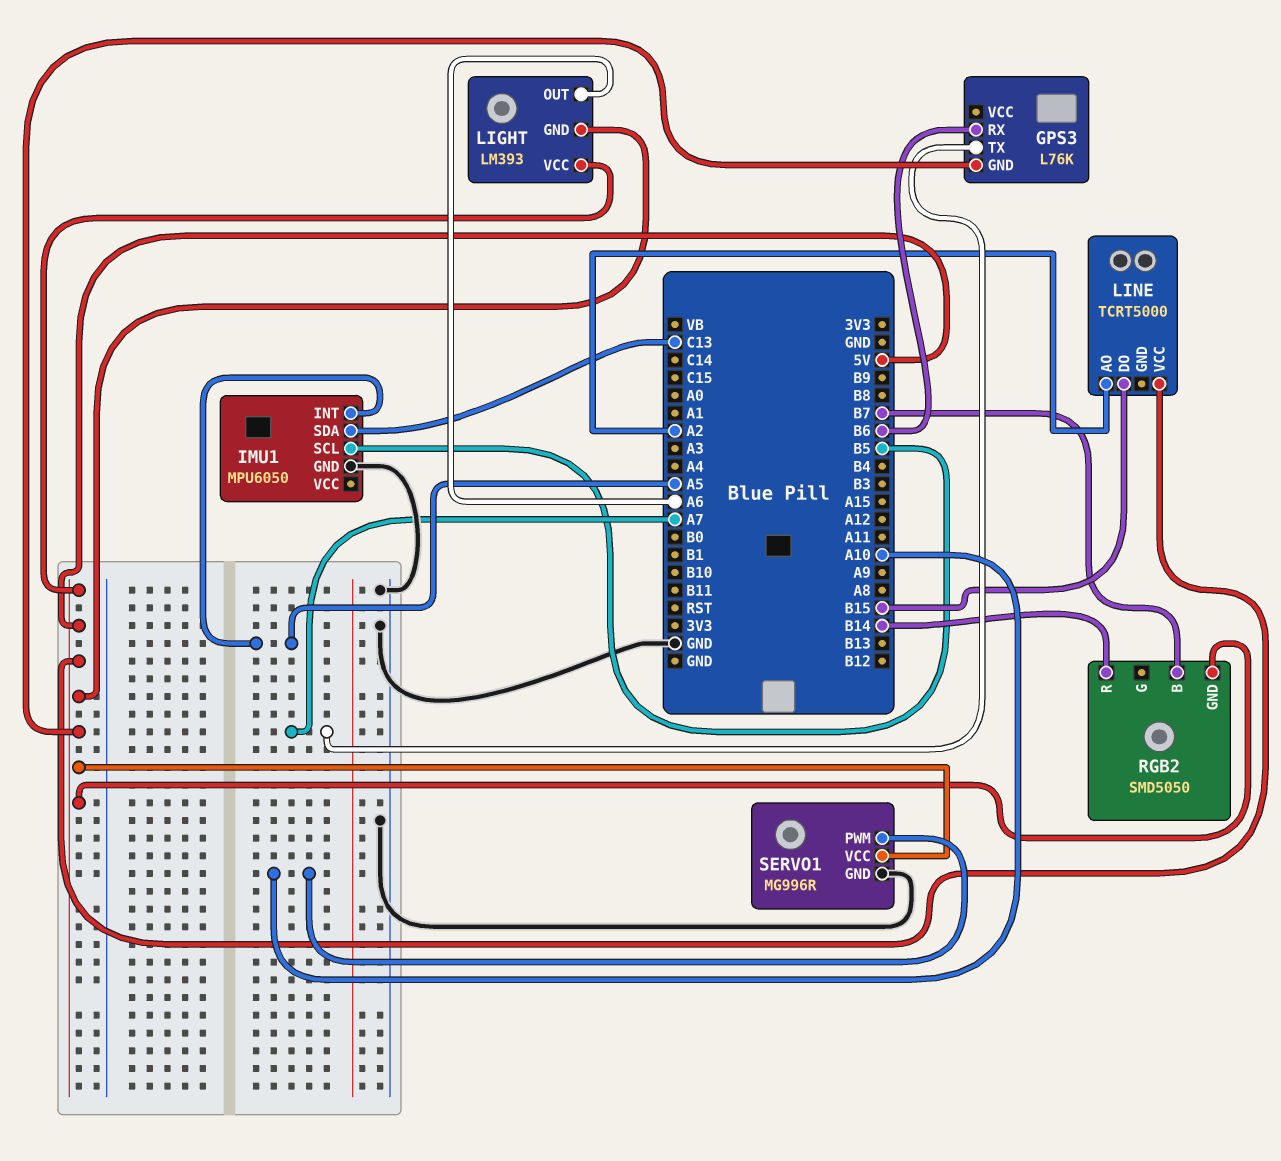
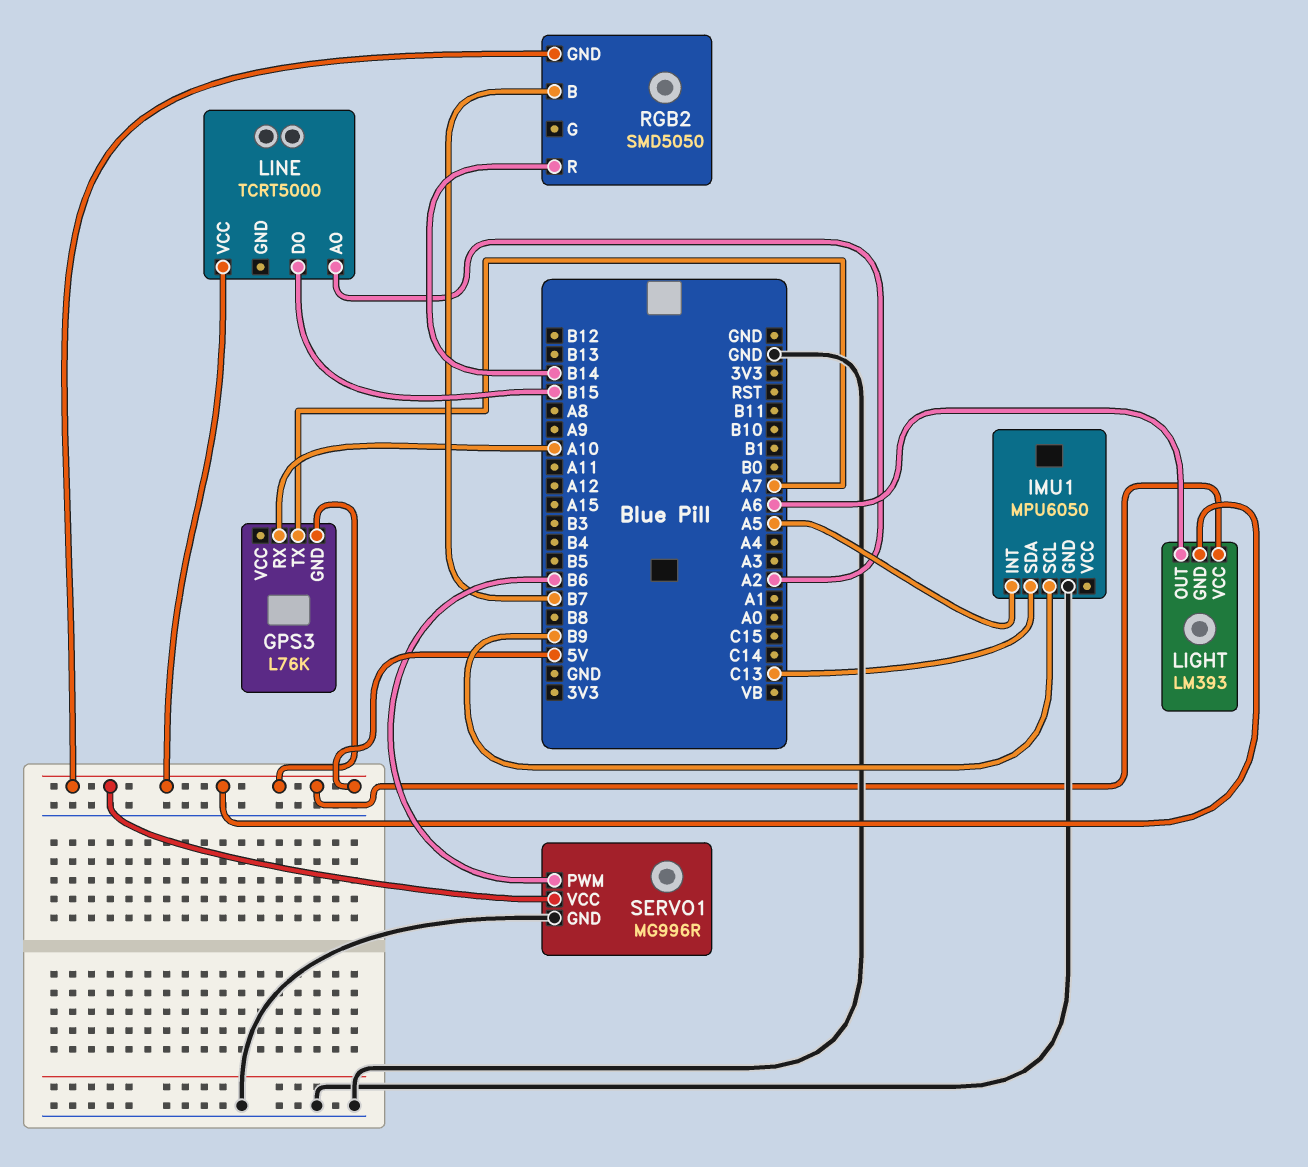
GPS3 pin RX: B6 -> A10
IMU1 pin SCL: B5 -> B9
SERVO1 pin PWM: A10 -> B6

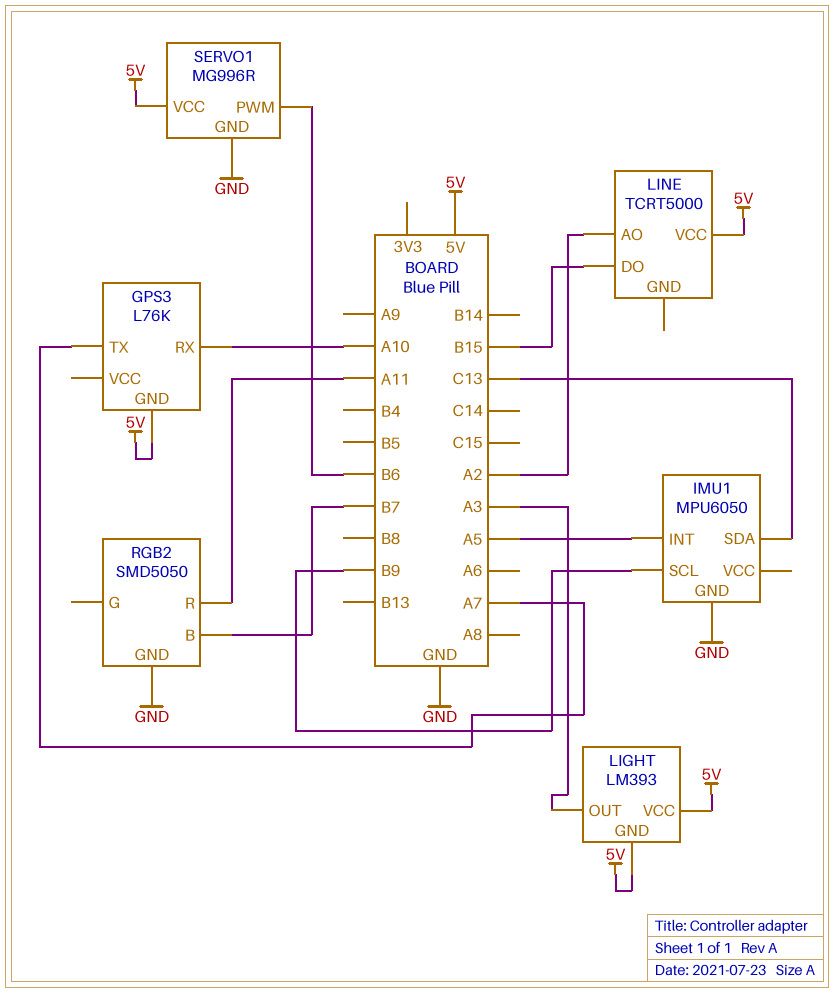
LIGHT pin OUT: A6 -> A3
RGB2 pin GND: 5V -> GND
RGB2 pin R: B14 -> A11

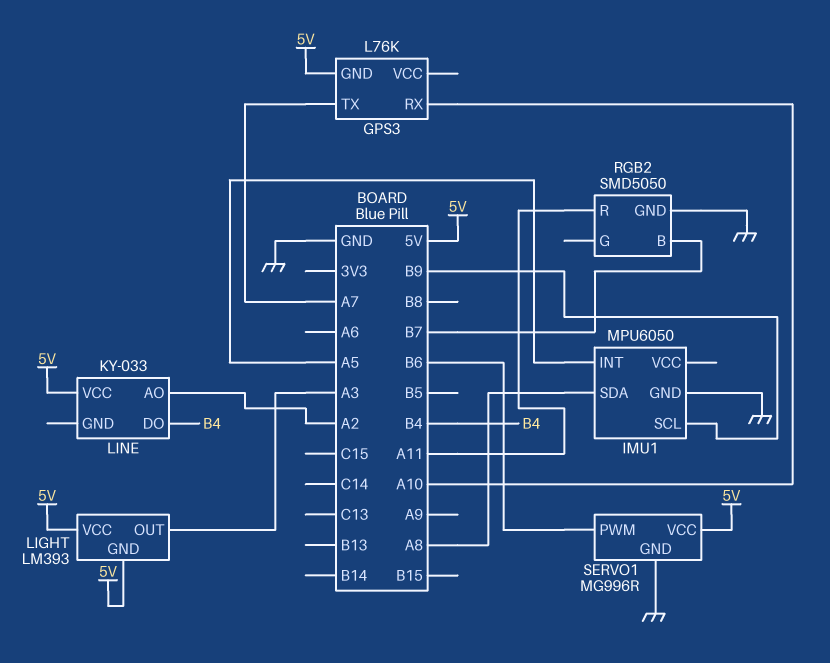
IMU1 pin SDA: C13 -> A8
LINE: TCRT5000 -> KY-033
LINE pin DO: B15 -> B4

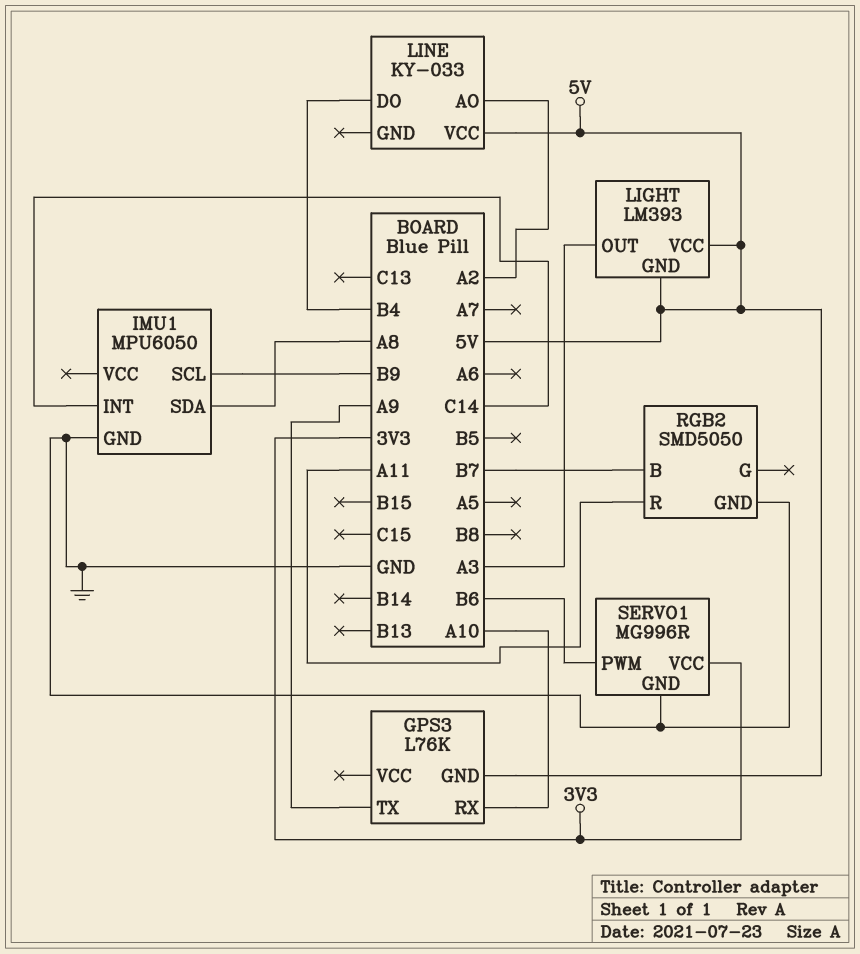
GPS3 pin TX: A7 -> A9
IMU1 pin INT: A5 -> C14
SERVO1 pin VCC: 5V -> 3V3

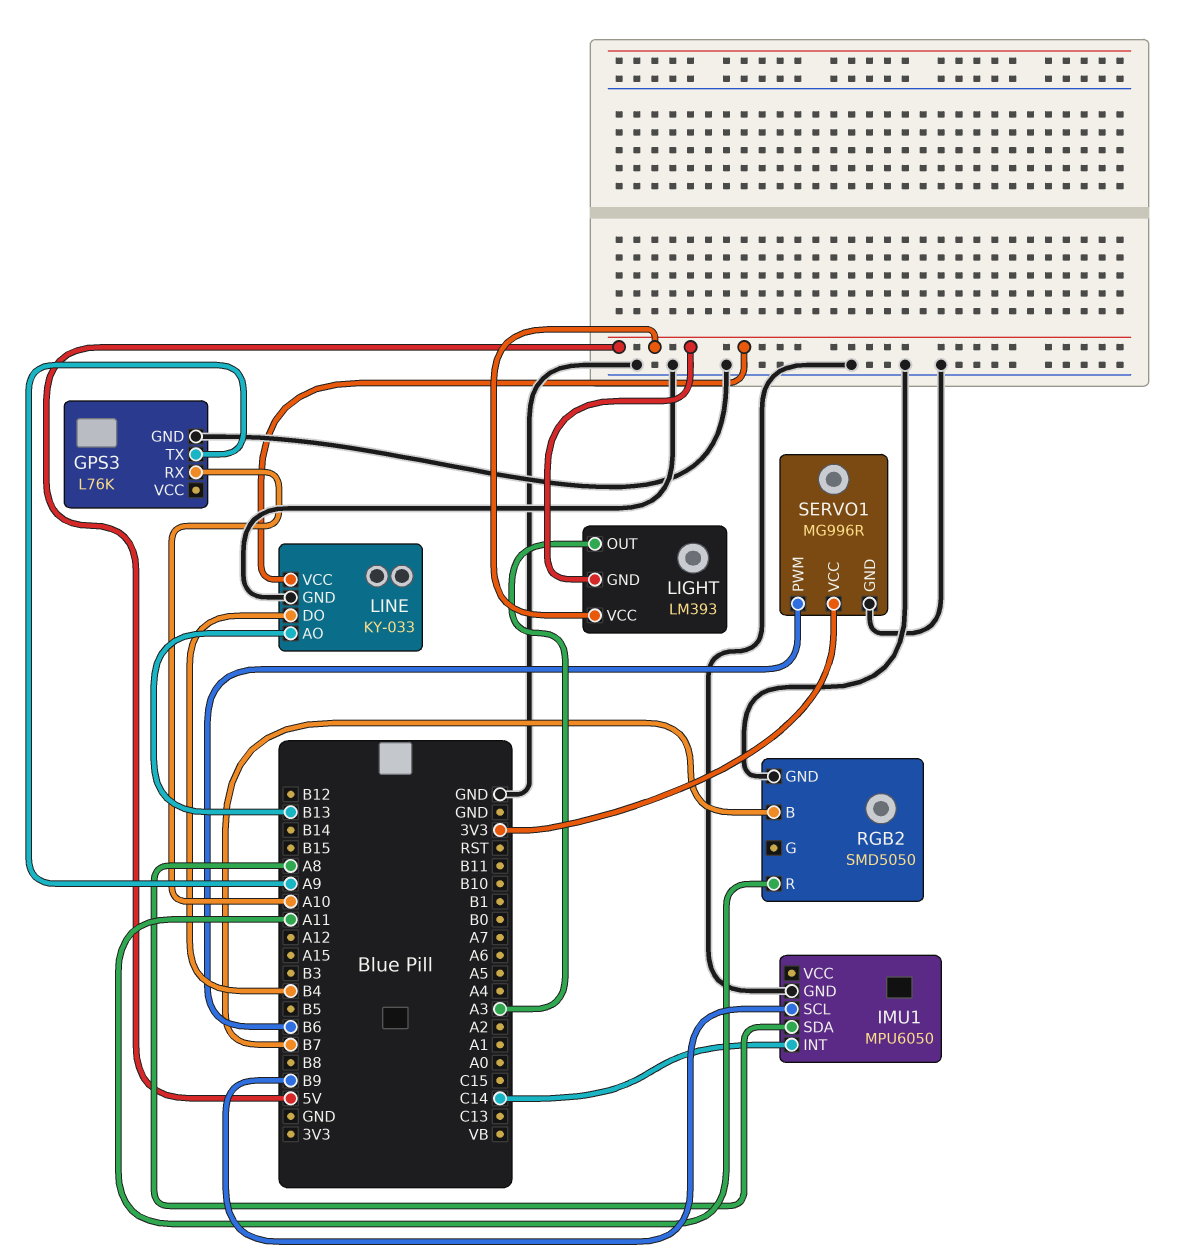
GPS3 pin GND: 5V -> GND
LINE pin AO: A2 -> B13
LINE pin GND: none -> GND

